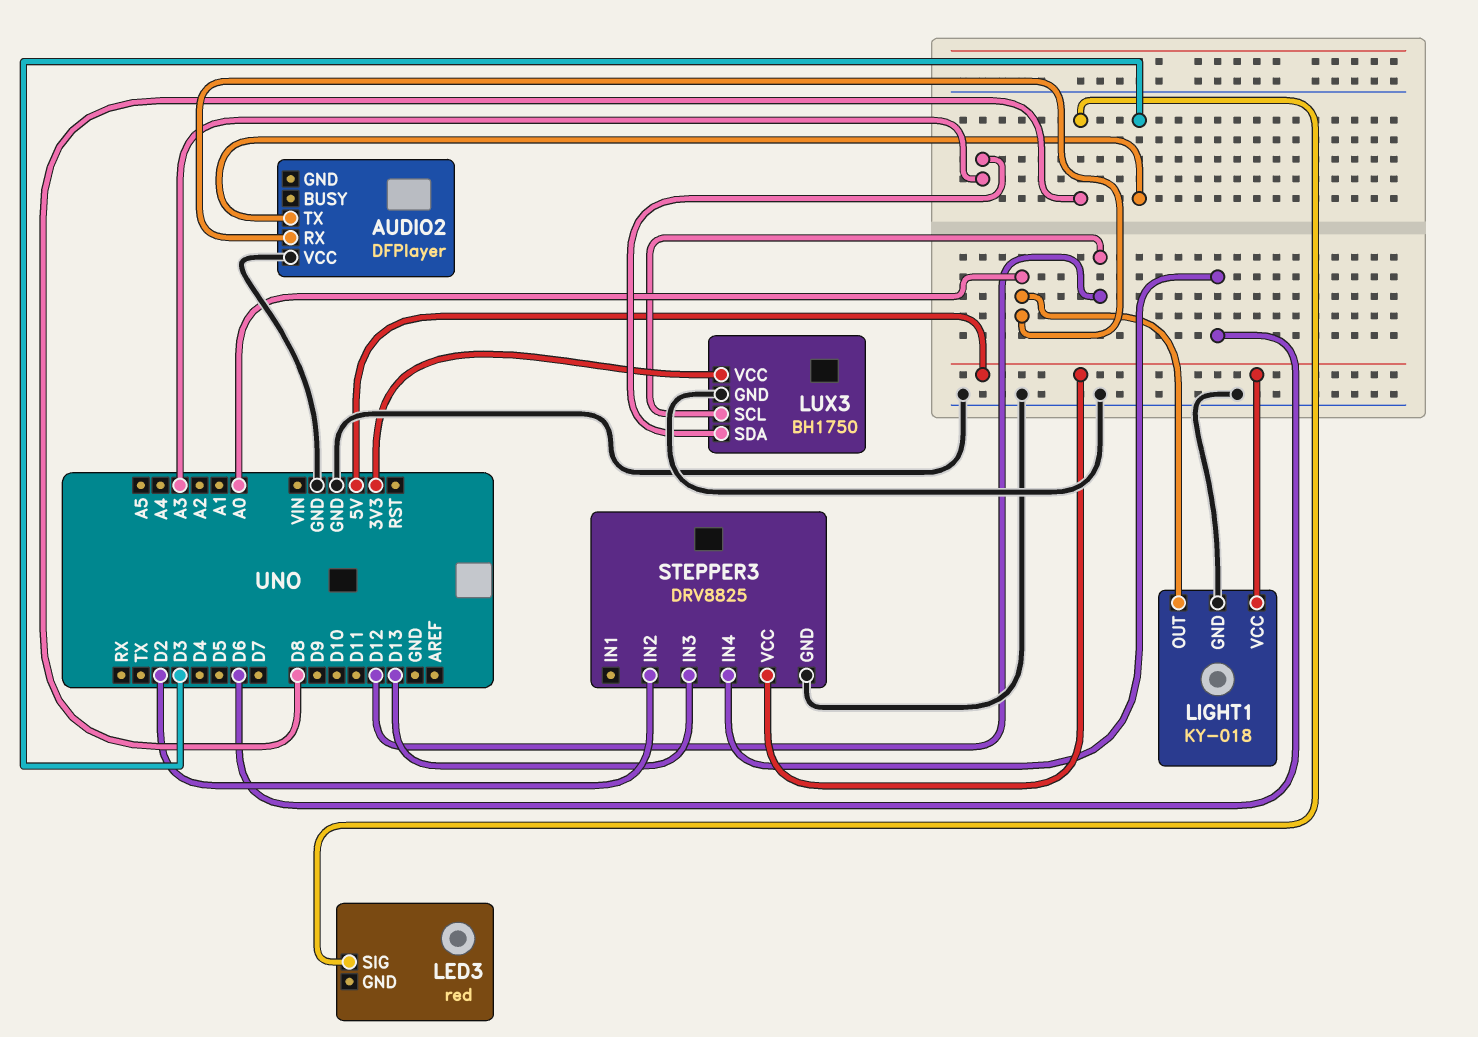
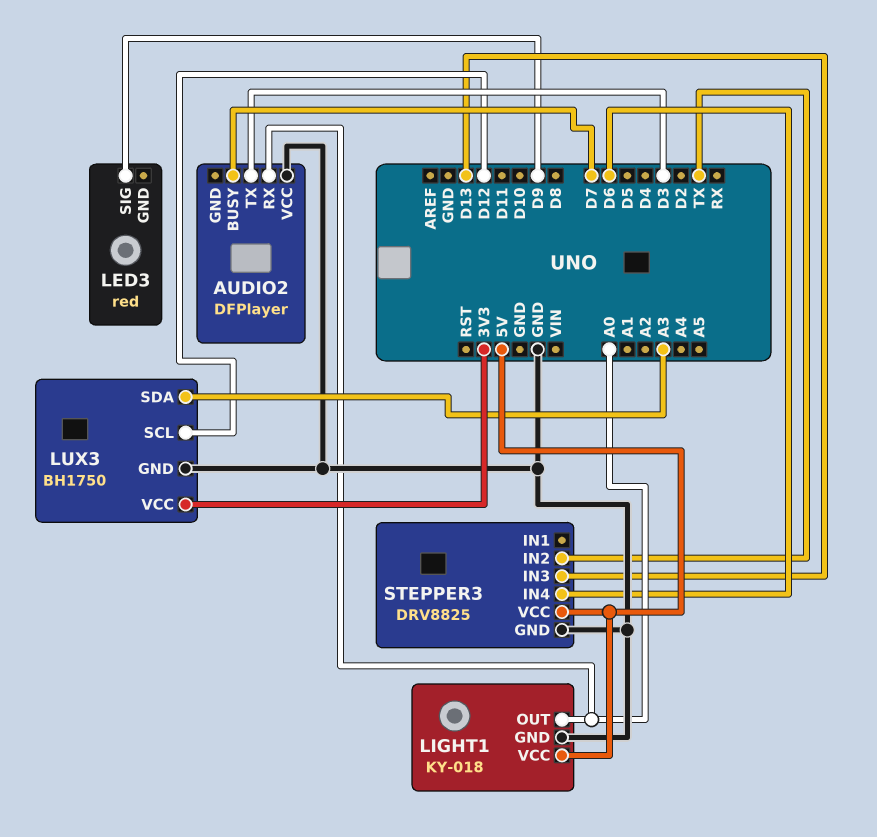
AUDIO2 pin BUSY: none -> D7
LED3 pin SIG: D8 -> D9
STEPPER3 pin IN2: D2 -> TX

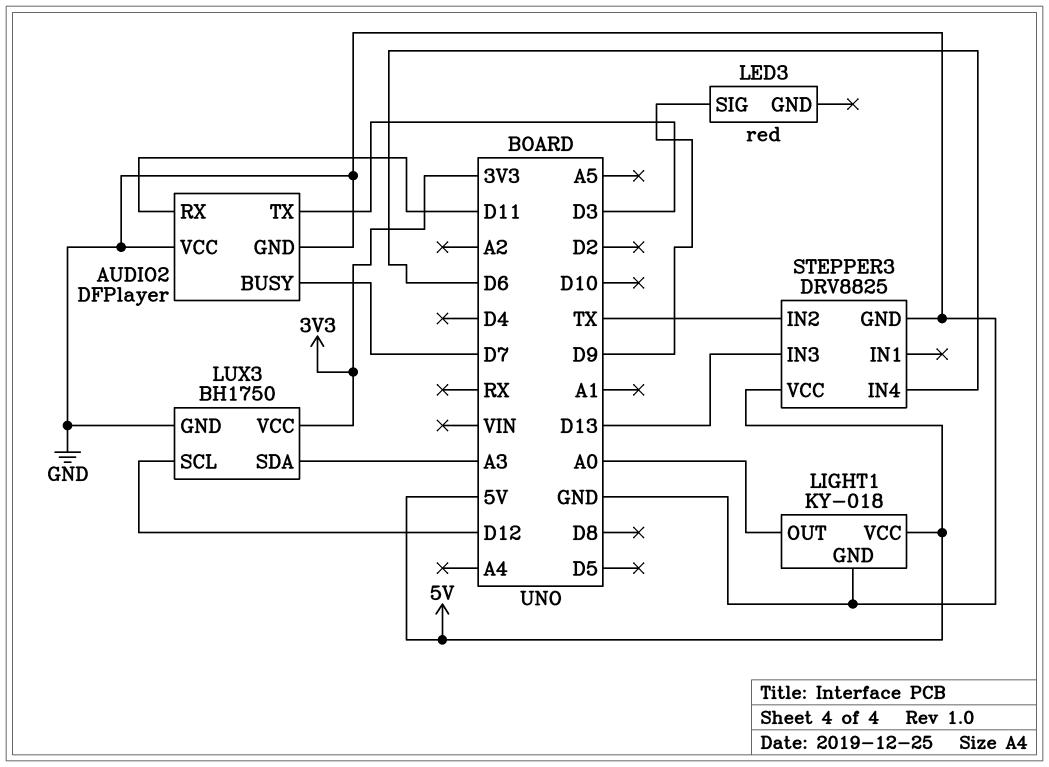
AUDIO2 pin GND: none -> GND
AUDIO2 pin RX: A0 -> D11

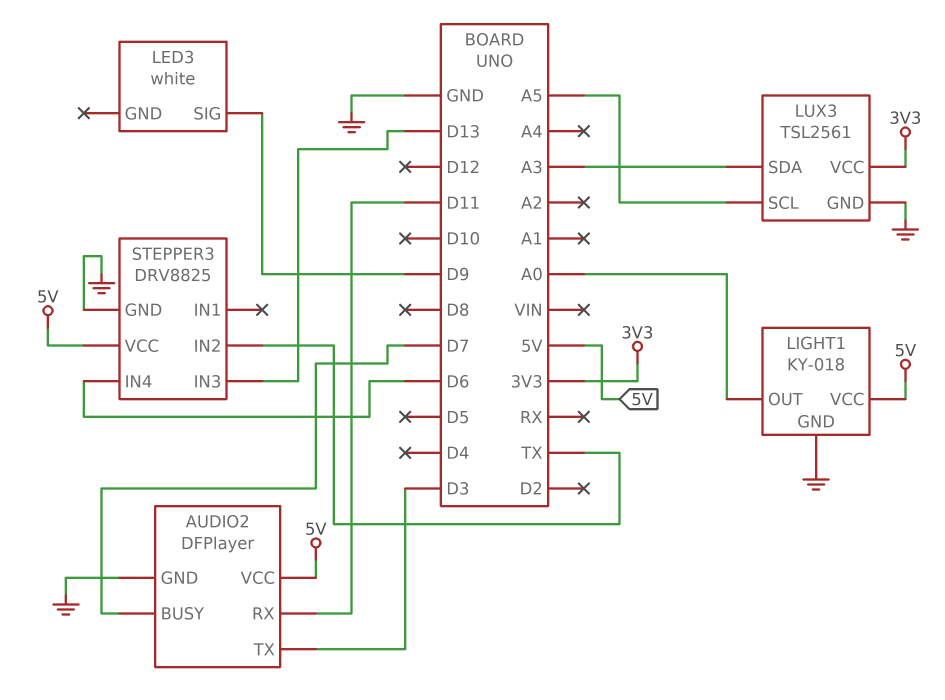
AUDIO2 pin VCC: GND -> 5V
LED3: red -> white
LUX3: BH1750 -> TSL2561
LUX3 pin SCL: D12 -> A5

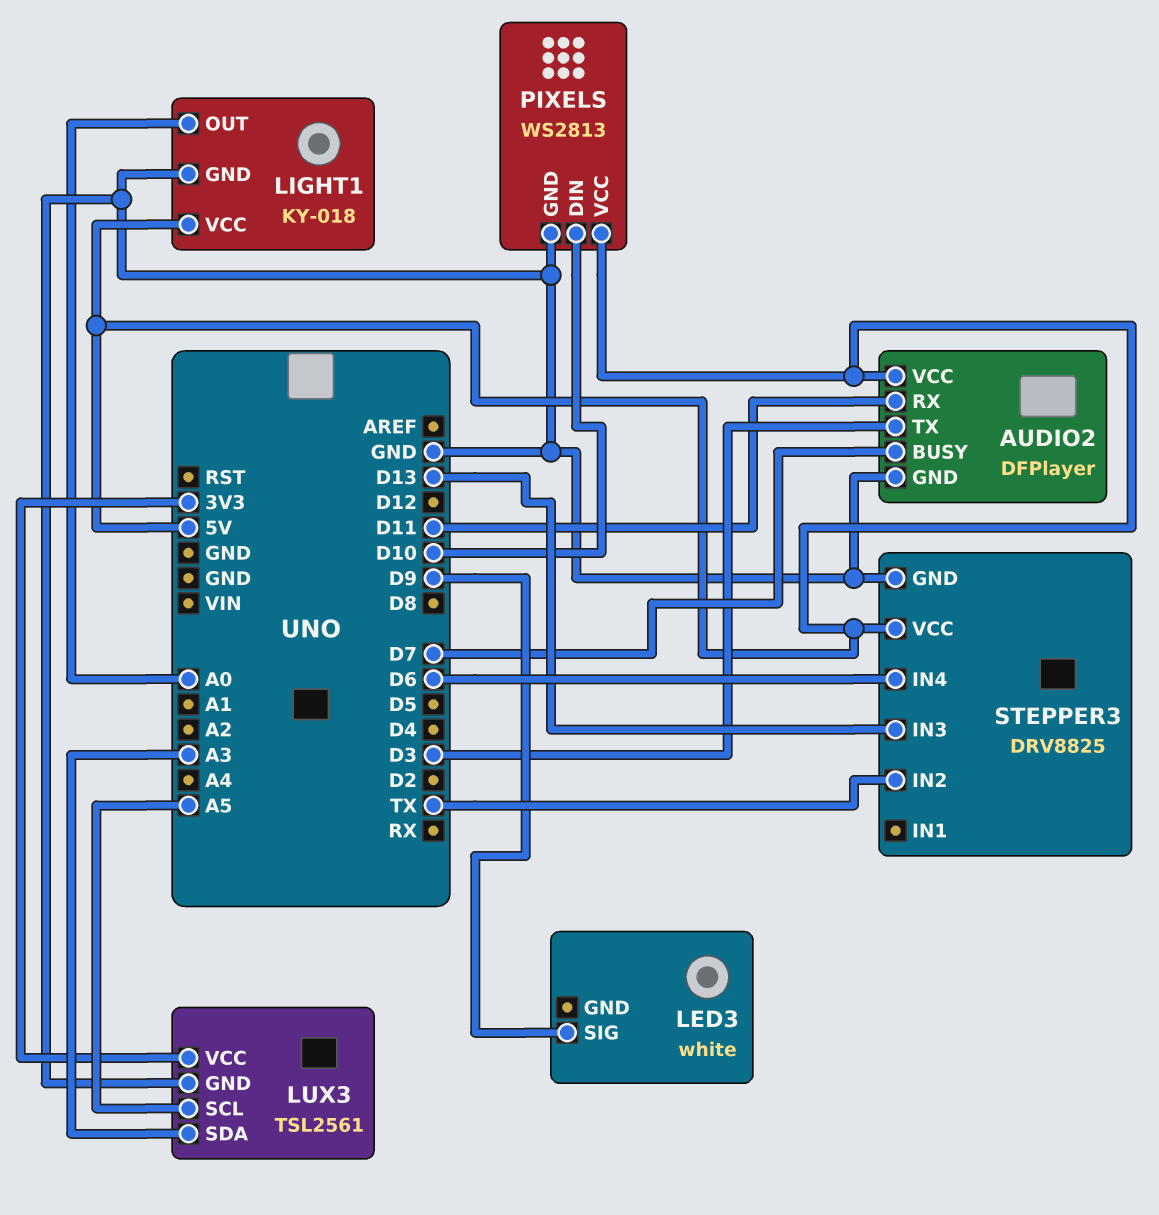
PIXELS: none -> WS2813
PIXELS pin DIN: none -> D10
PIXELS pin GND: none -> GND
PIXELS pin VCC: none -> 5V

